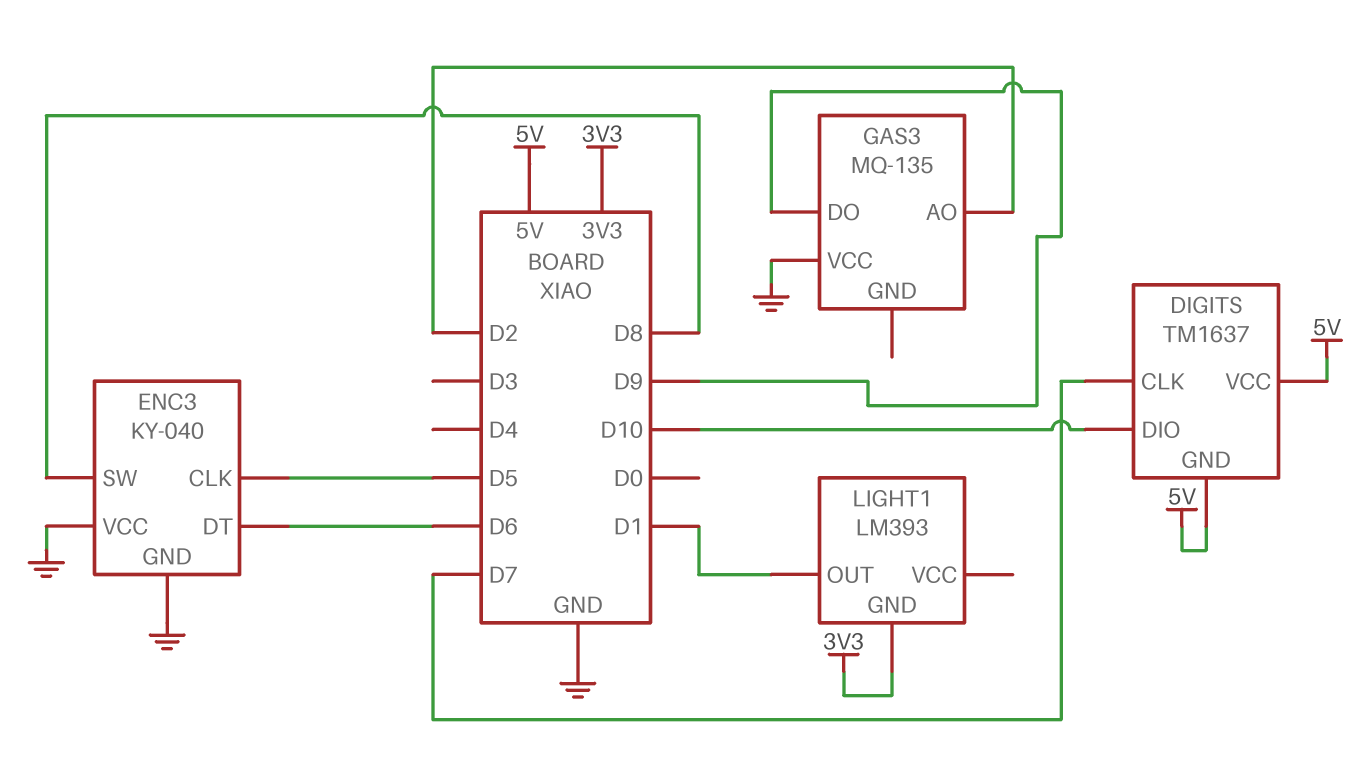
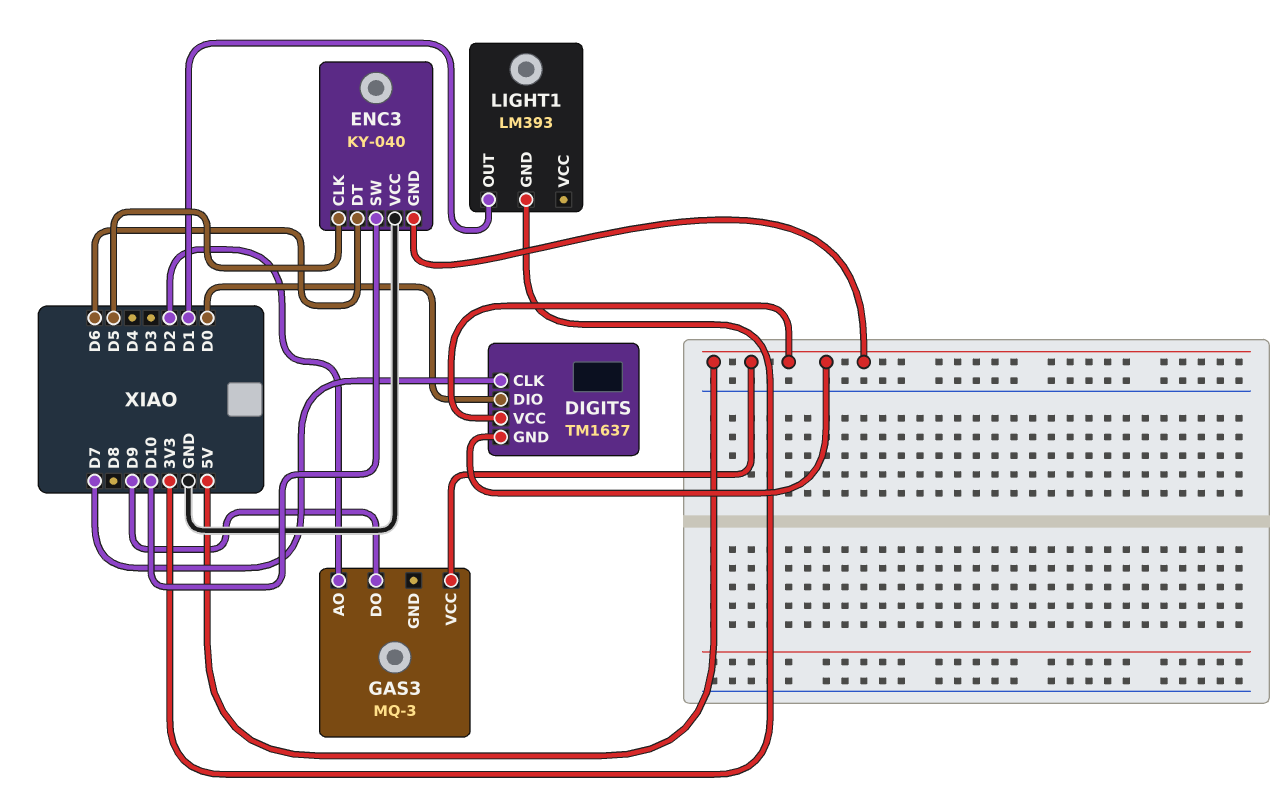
DIGITS pin DIO: D10 -> D0
ENC3 pin GND: GND -> 5V
ENC3 pin SW: D8 -> D10
GAS3: MQ-135 -> MQ-3
GAS3 pin VCC: GND -> 5V

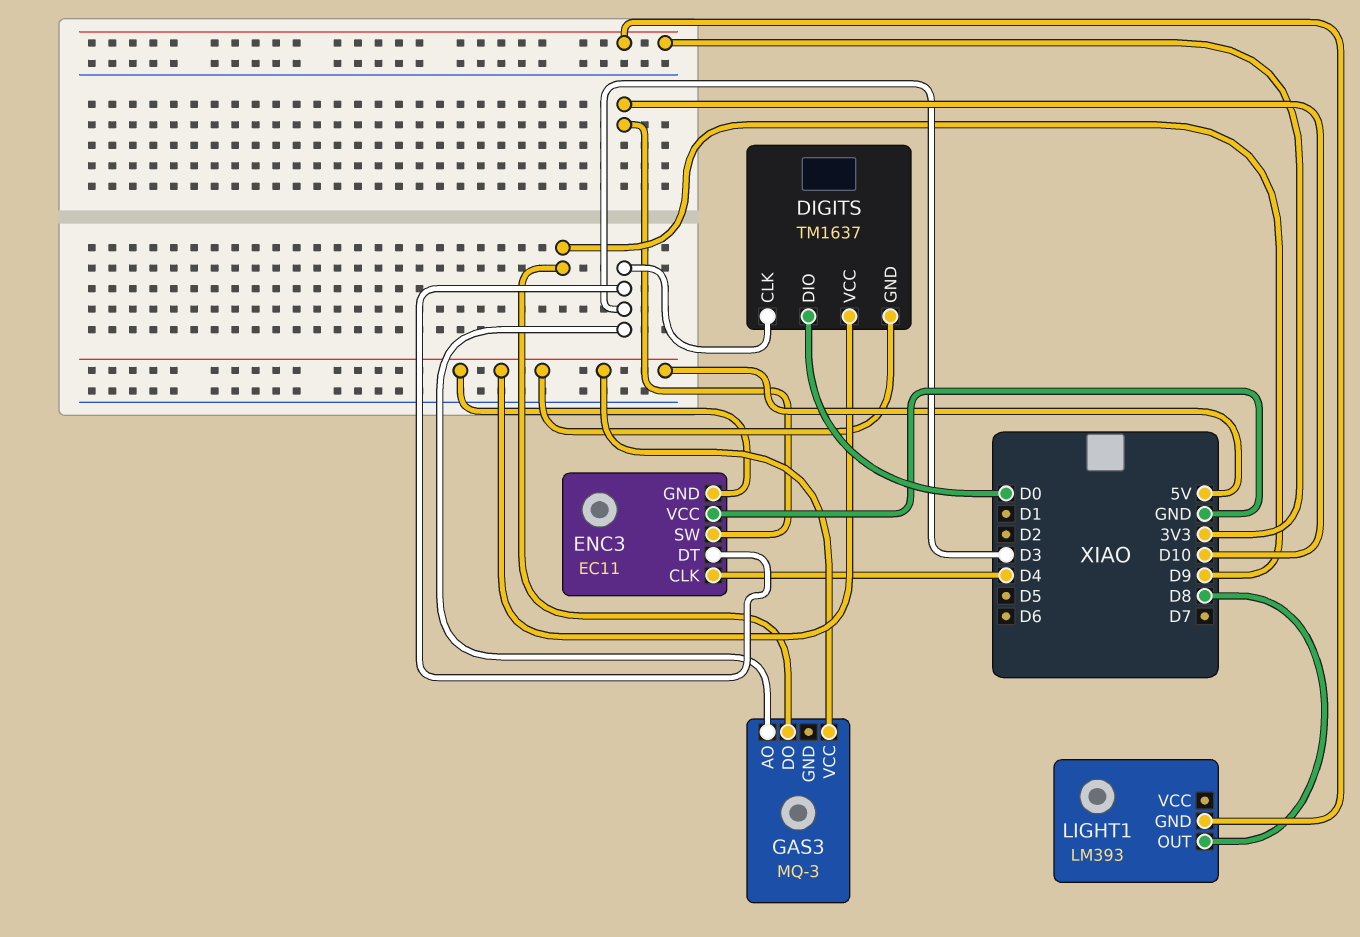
DIGITS pin CLK: D7 -> D3
ENC3: KY-040 -> EC11
ENC3 pin CLK: D5 -> D4
ENC3 pin DT: D6 -> D3
GAS3 pin AO: D2 -> D3
LIGHT1 pin OUT: D1 -> D8

